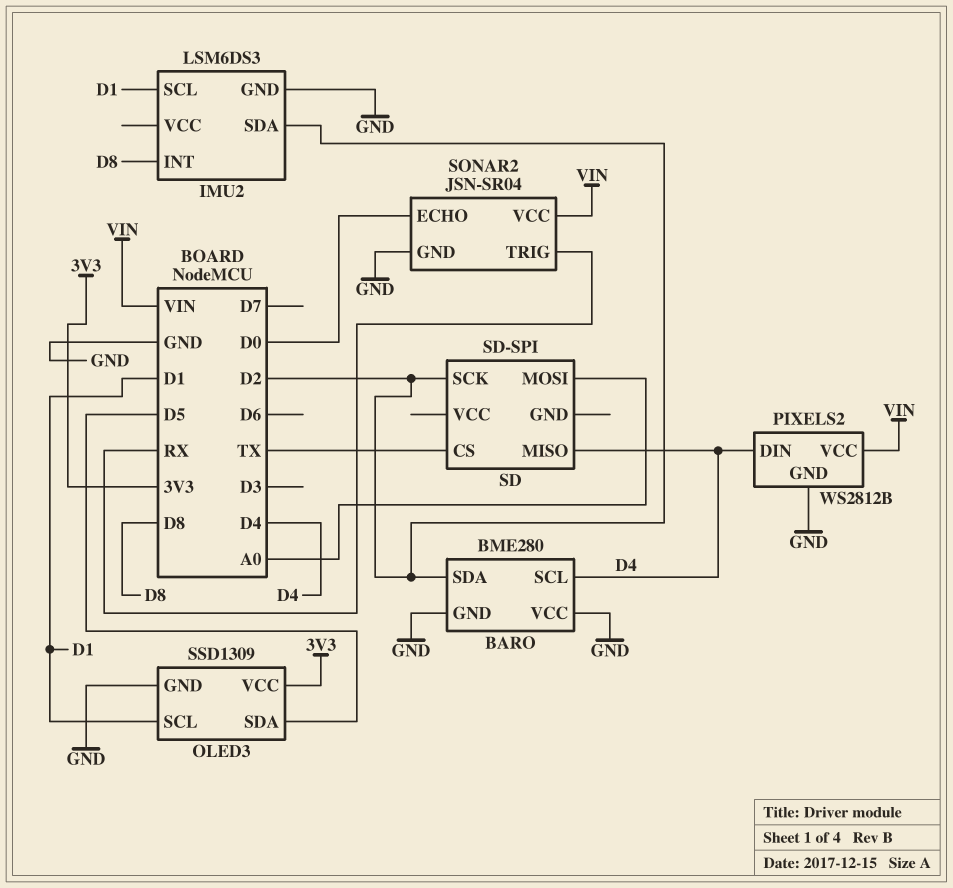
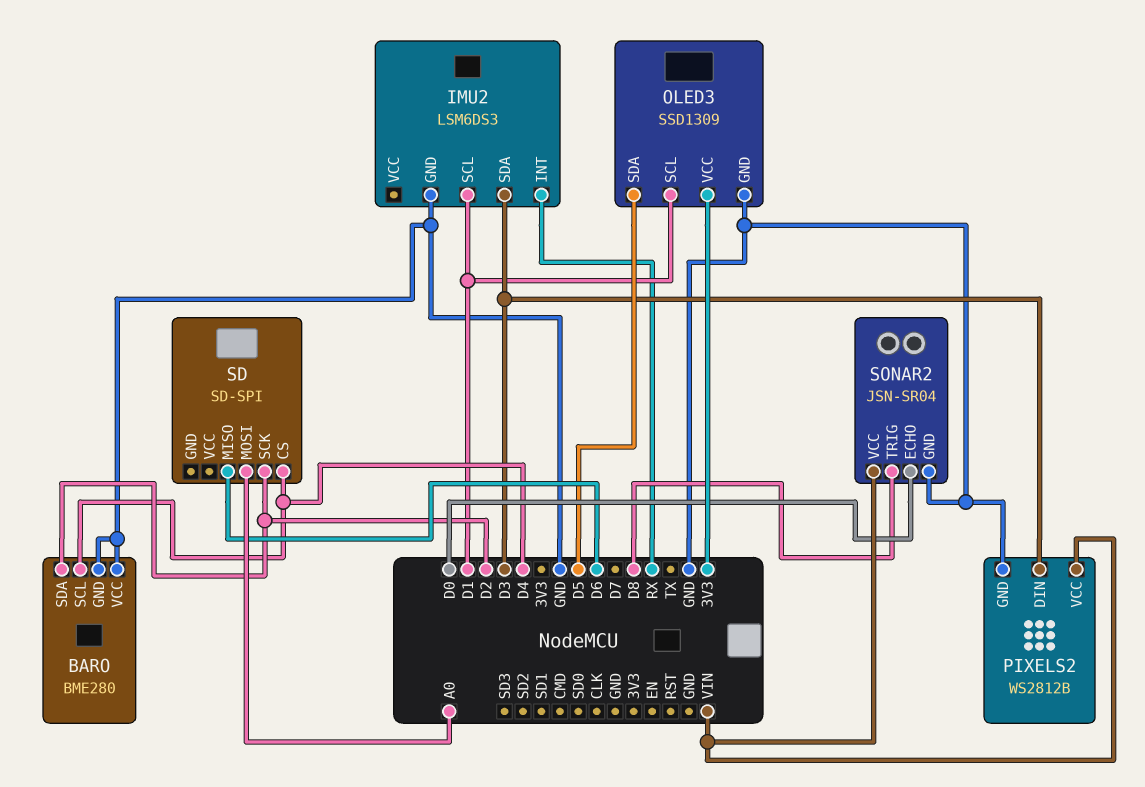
IMU2 pin INT: D8 -> RX
IMU2 pin SDA: D2 -> D3
PIXELS2 pin DIN: D4 -> D3
SD pin CS: TX -> D4
SD pin MISO: D4 -> D6
SONAR2 pin TRIG: RX -> D8

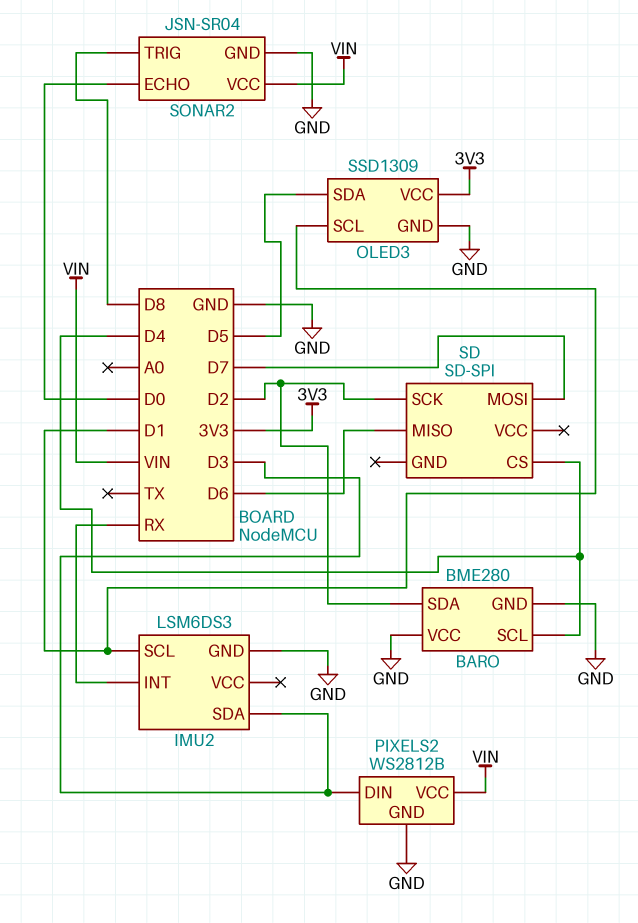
SD pin MOSI: A0 -> D7

